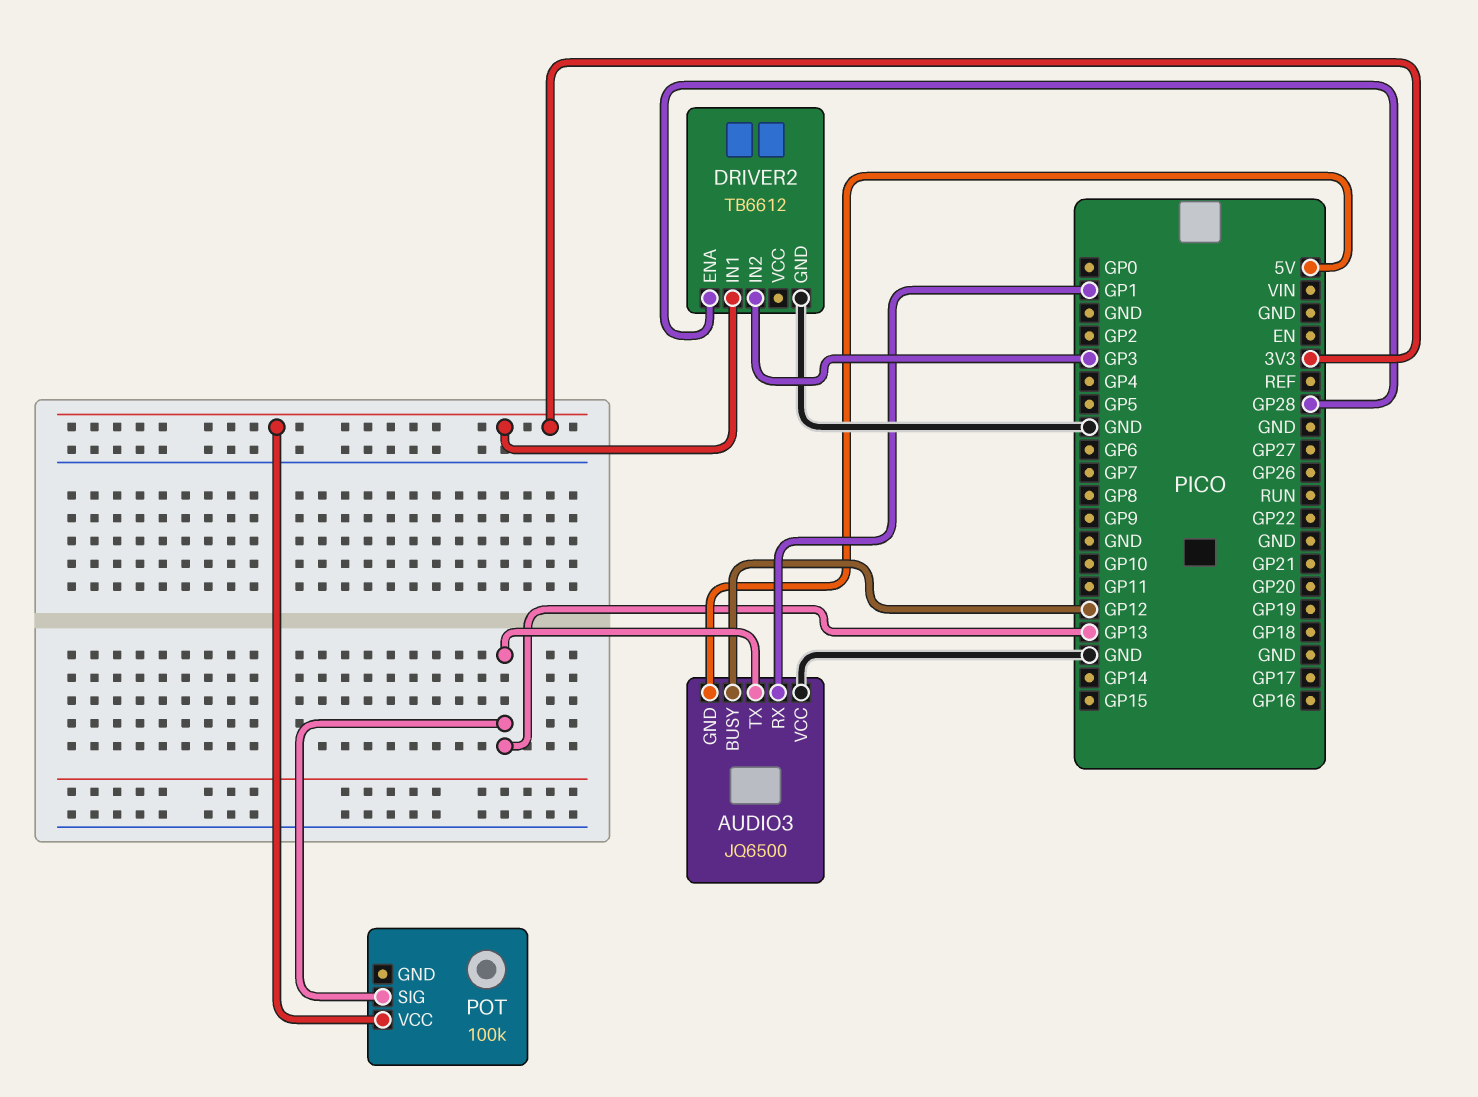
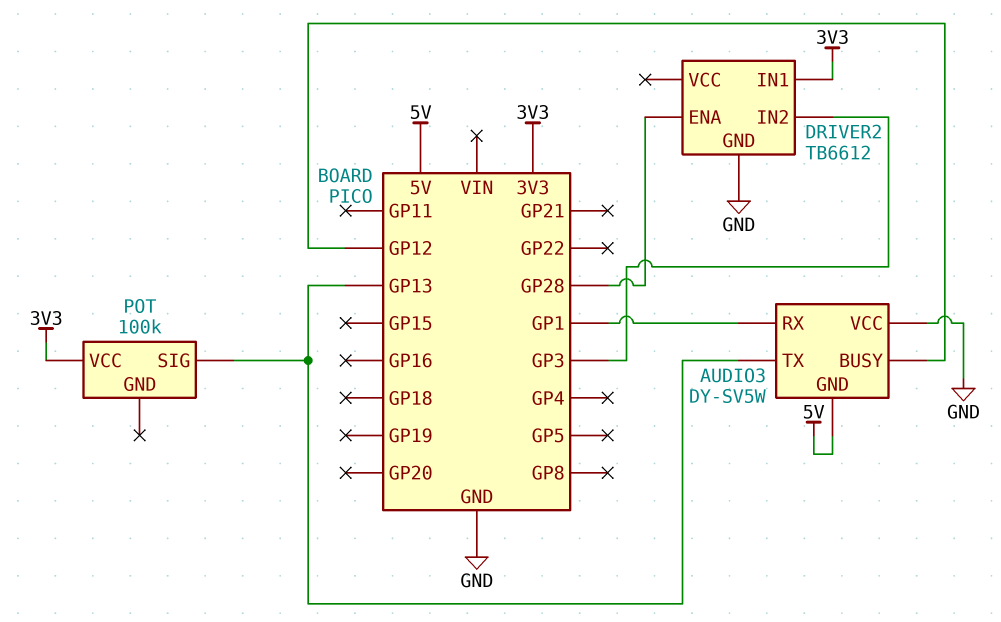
AUDIO3: JQ6500 -> DY-SV5W

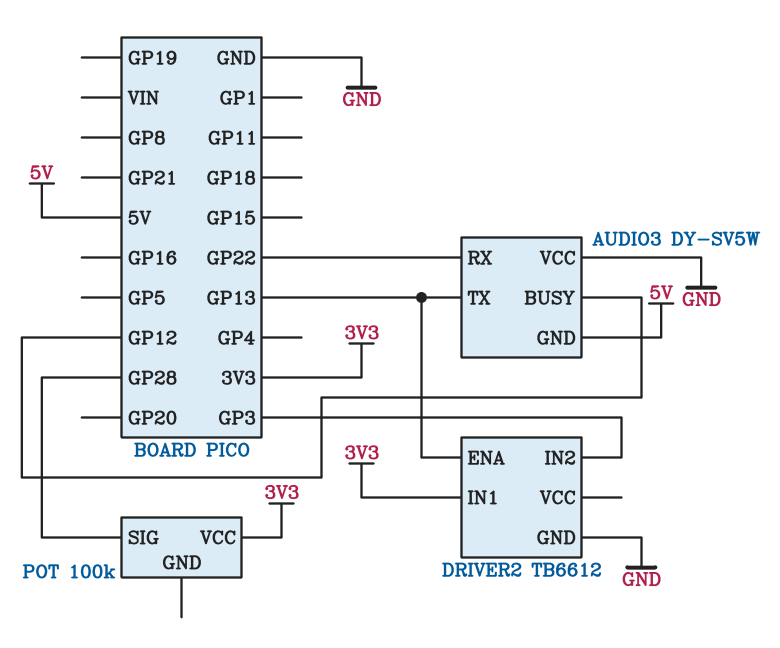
AUDIO3 pin RX: GP1 -> GP22
DRIVER2 pin ENA: GP28 -> GP13
POT pin SIG: GP13 -> GP28

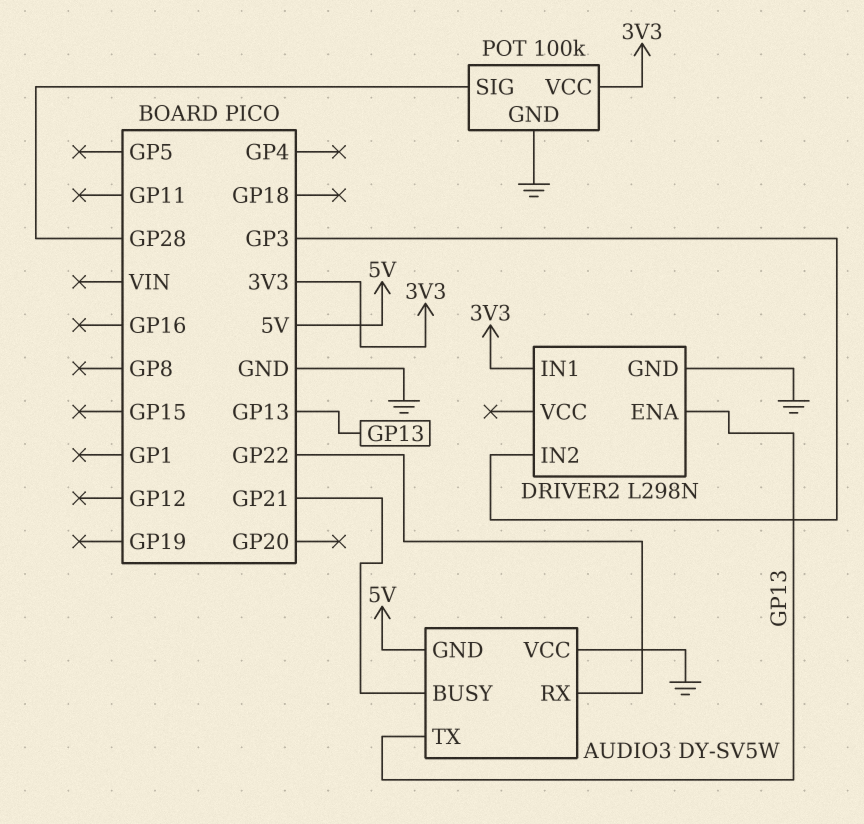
AUDIO3 pin BUSY: GP12 -> GP21
DRIVER2: TB6612 -> L298N
POT pin GND: none -> GND

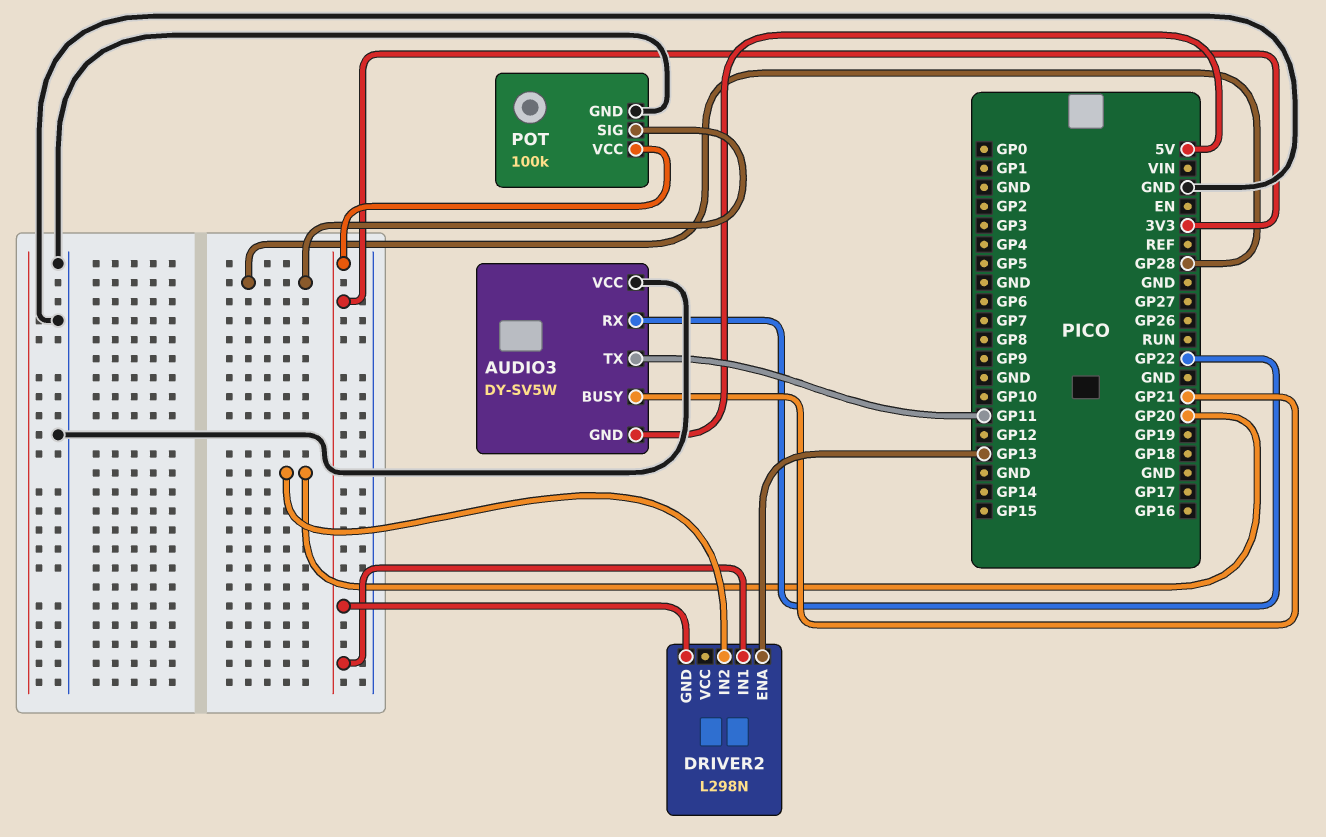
AUDIO3 pin TX: GP13 -> GP11
DRIVER2 pin GND: GND -> 3V3
DRIVER2 pin IN2: GP3 -> GP20

